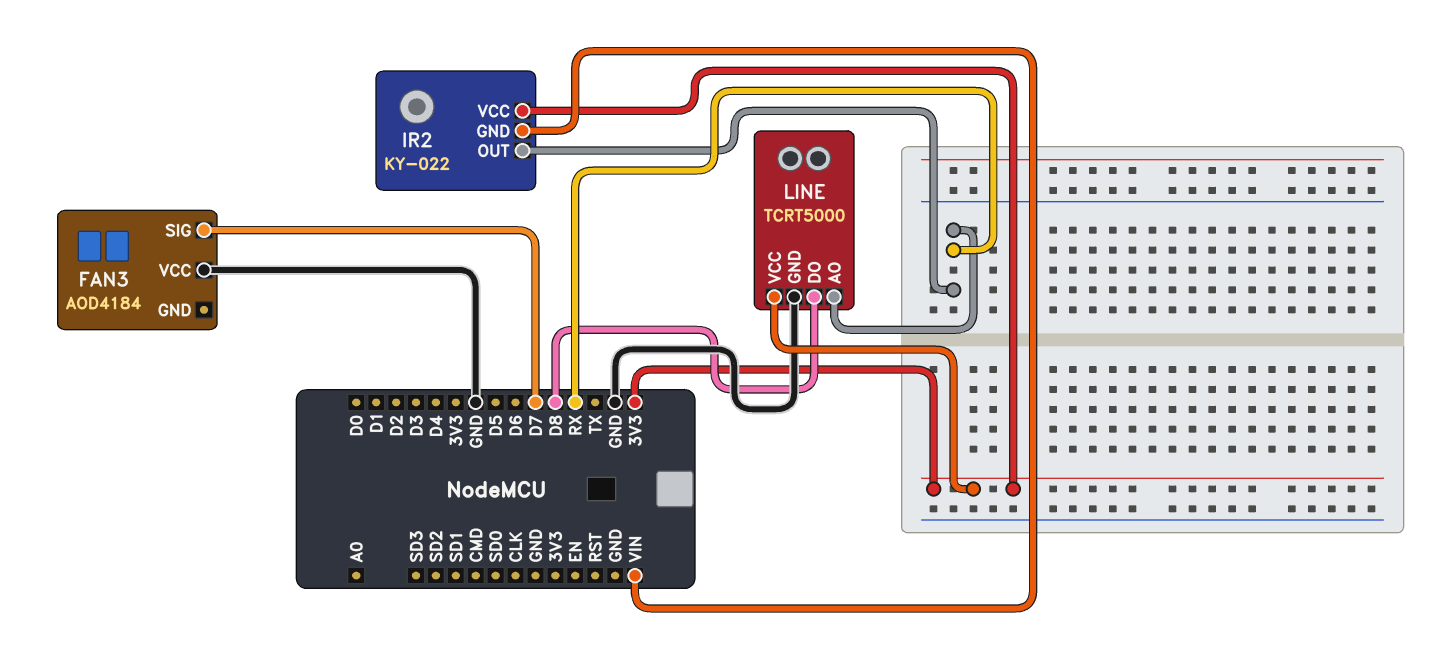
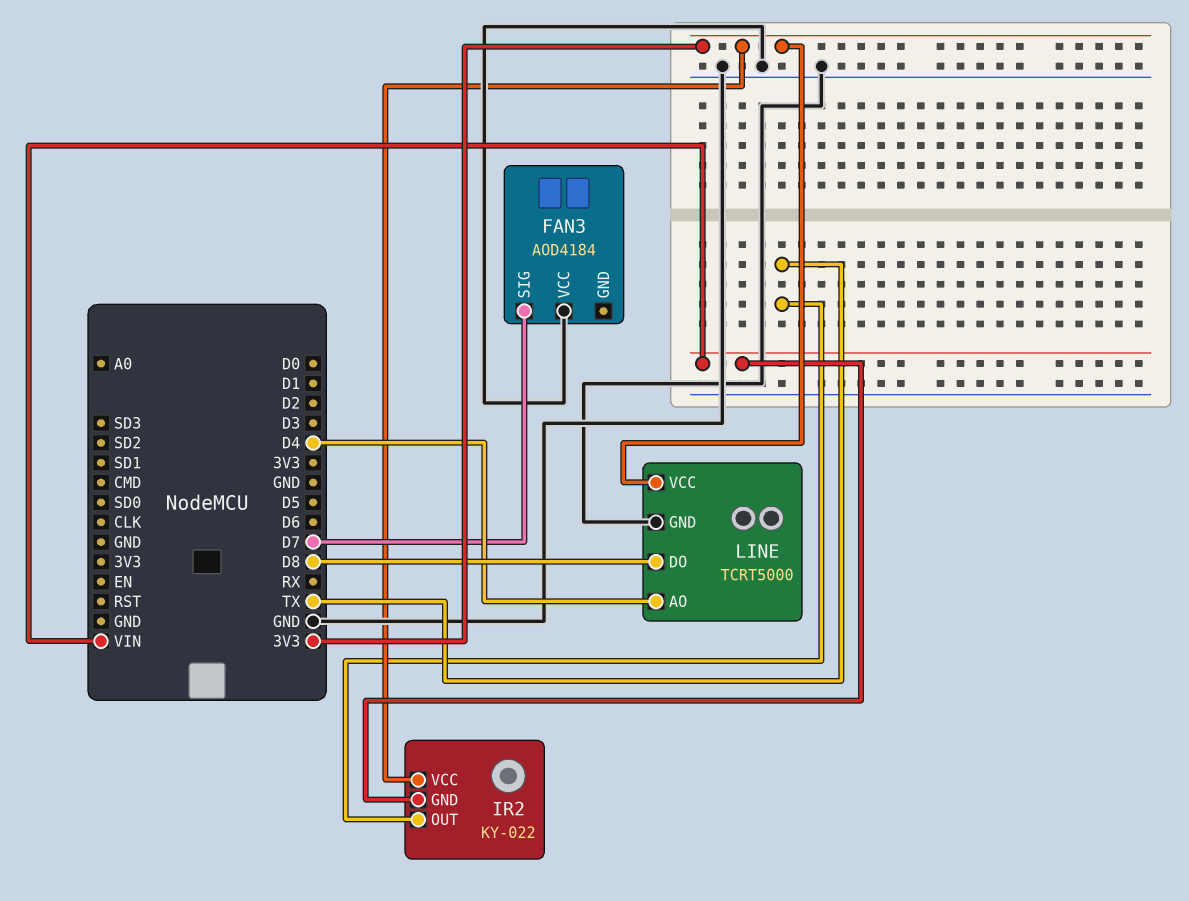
IR2 pin OUT: RX -> TX
LINE pin AO: RX -> D4

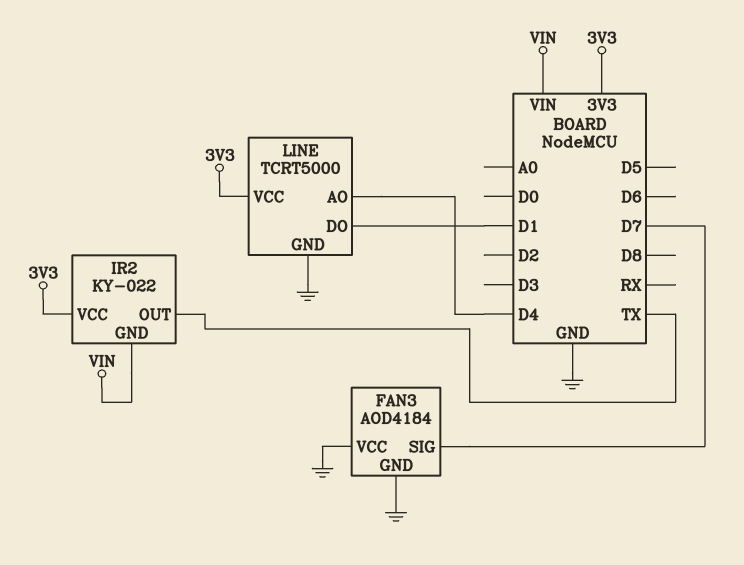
FAN3 pin GND: none -> GND
LINE pin DO: D8 -> D1

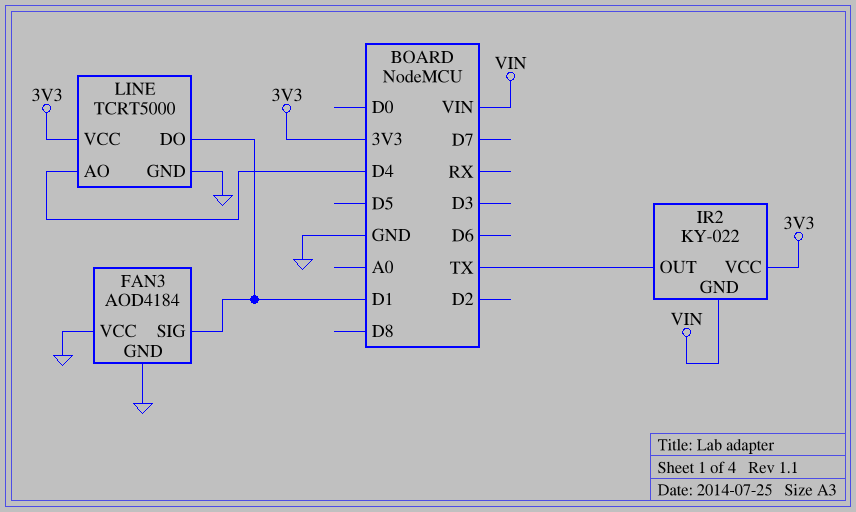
FAN3 pin SIG: D7 -> D1

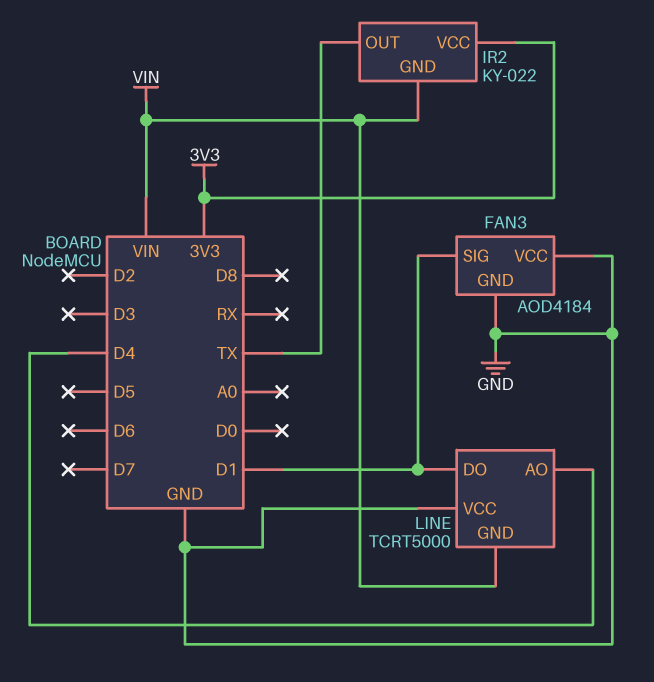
LINE pin GND: GND -> VIN
LINE pin VCC: 3V3 -> GND

